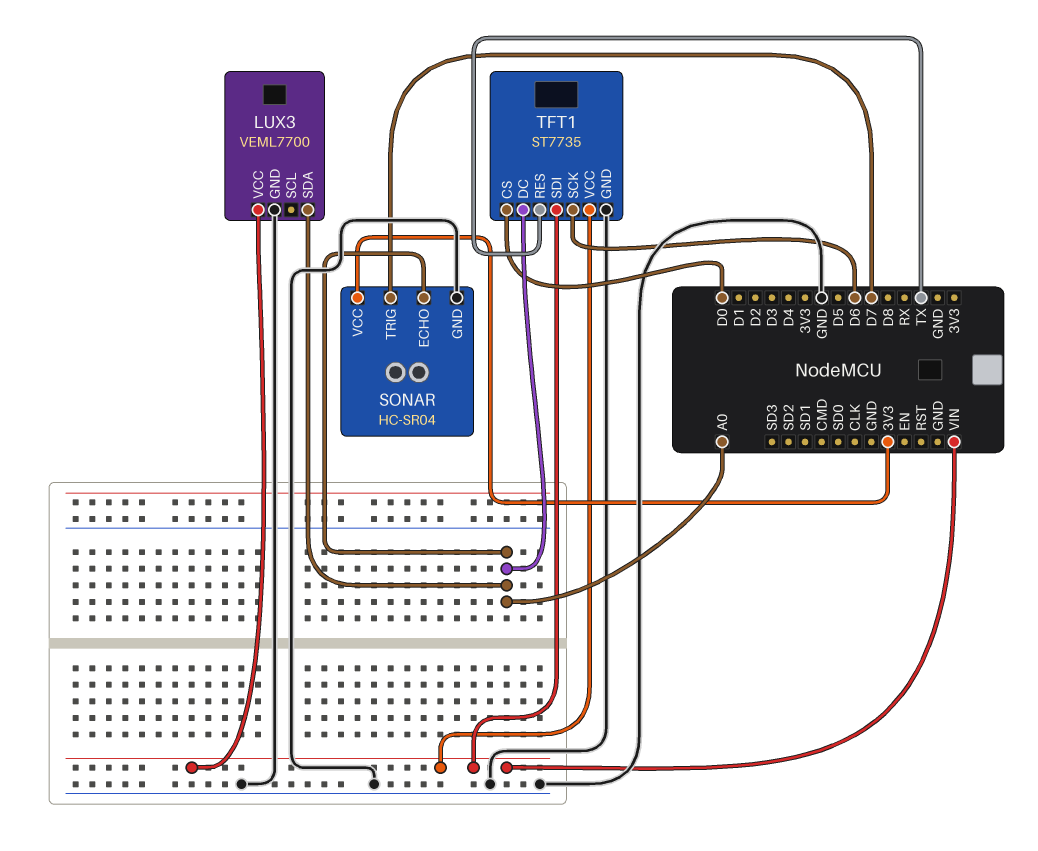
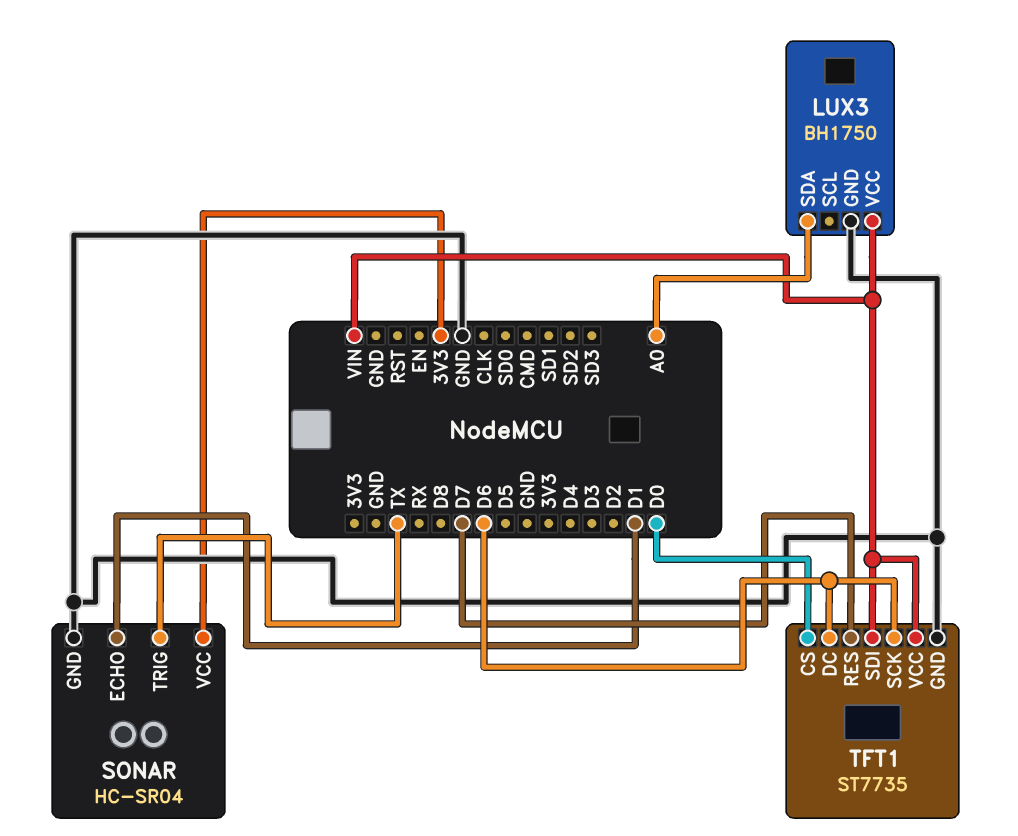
LUX3: VEML7700 -> BH1750
SONAR pin ECHO: A0 -> D1
SONAR pin TRIG: D7 -> TX
TFT1 pin DC: A0 -> D6
TFT1 pin RES: TX -> D7

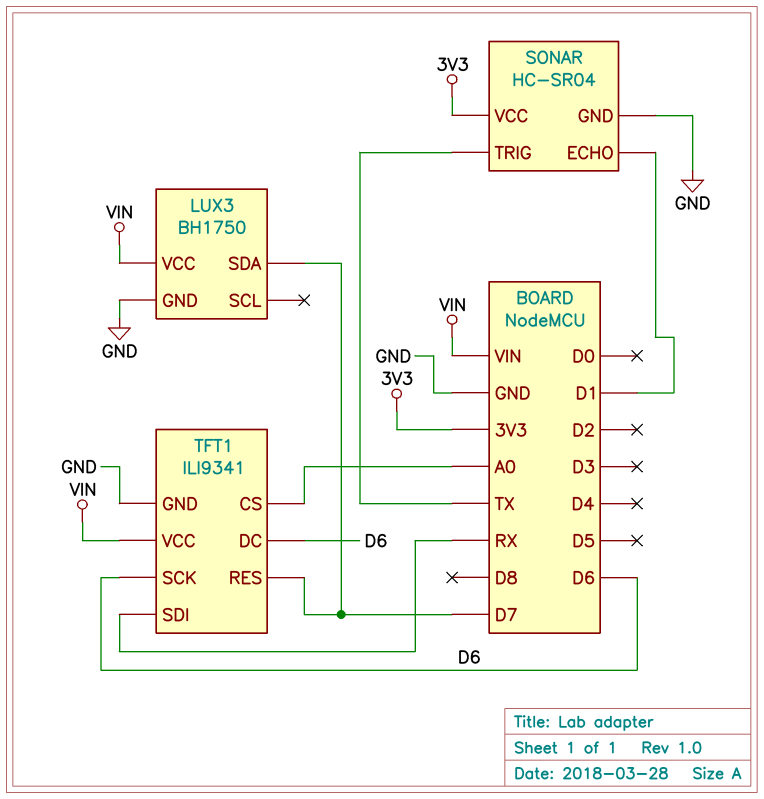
LUX3 pin SDA: A0 -> D7
TFT1: ST7735 -> ILI9341
TFT1 pin CS: D0 -> A0
TFT1 pin SDI: VIN -> RX

